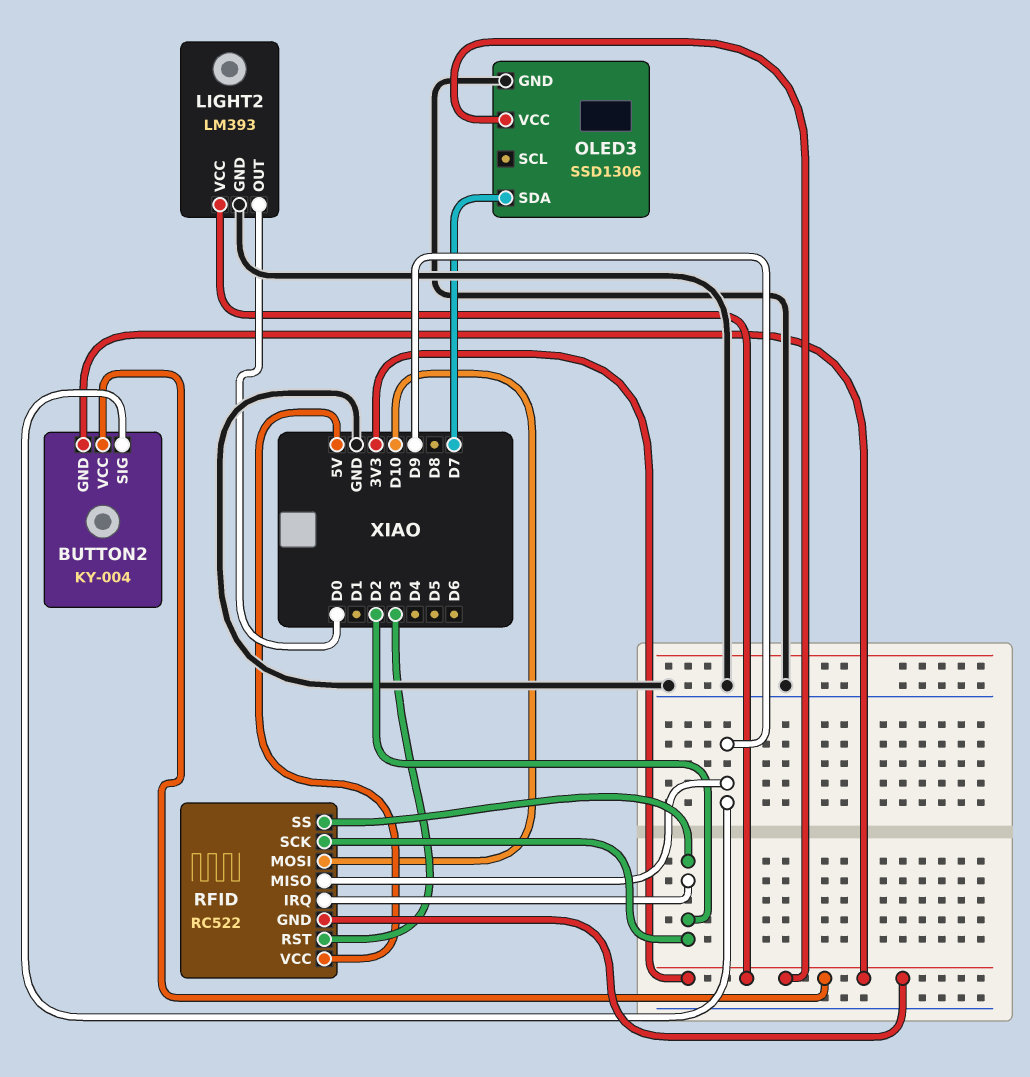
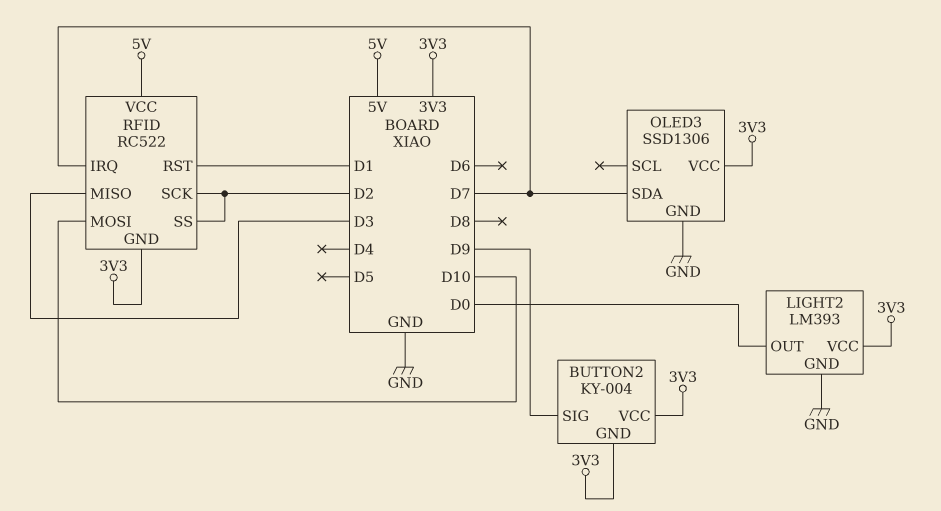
RFID pin IRQ: D2 -> D7
RFID pin MISO: D9 -> D3
RFID pin RST: D3 -> D1

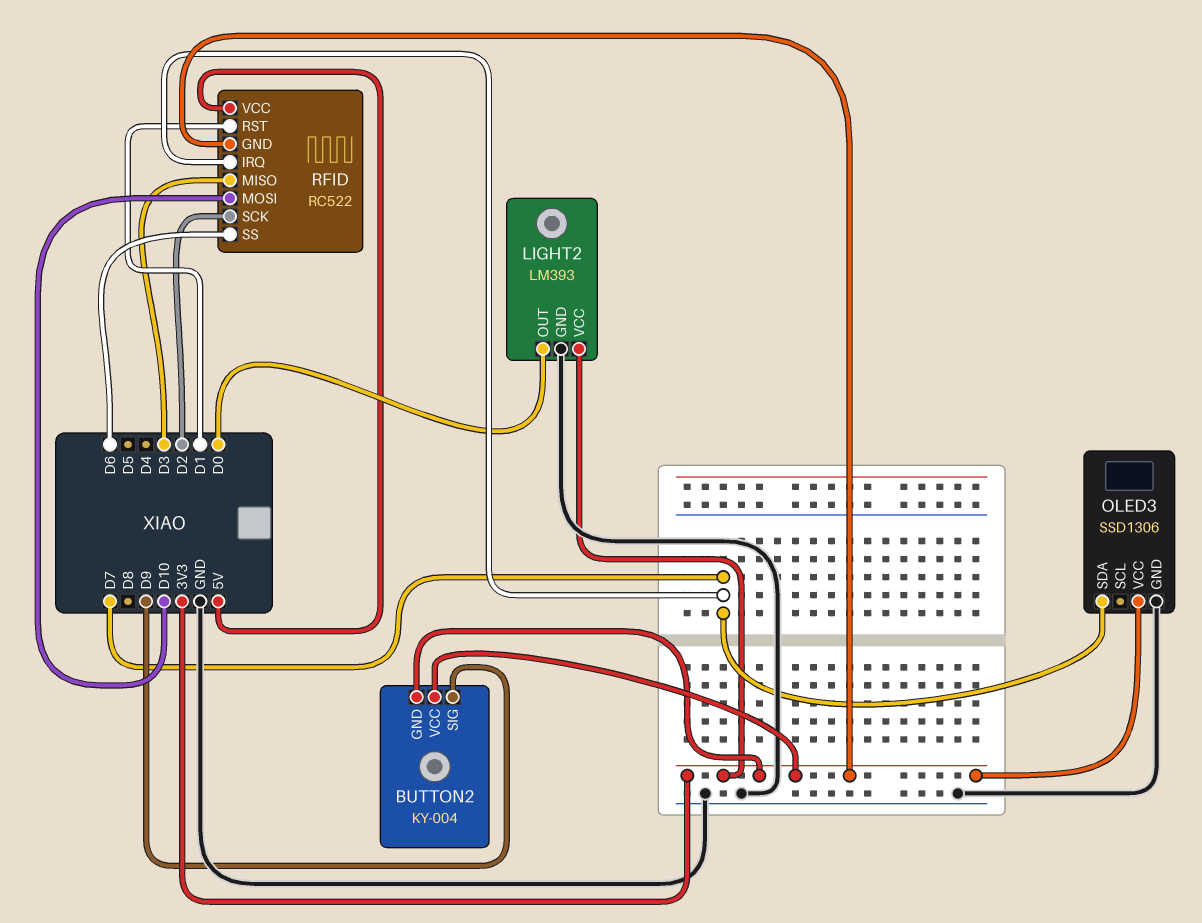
RFID pin SS: D2 -> D6

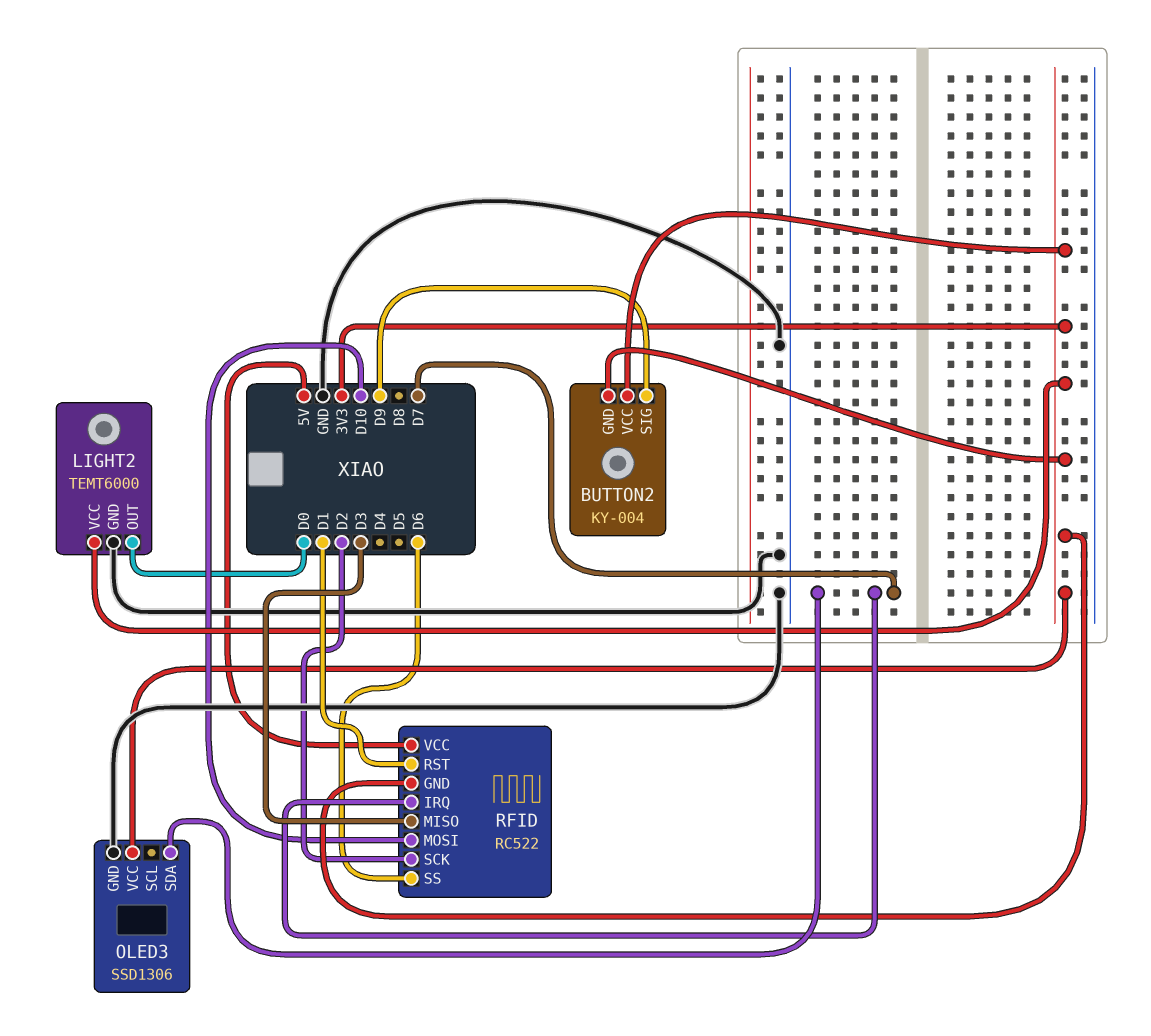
LIGHT2: LM393 -> TEMT6000

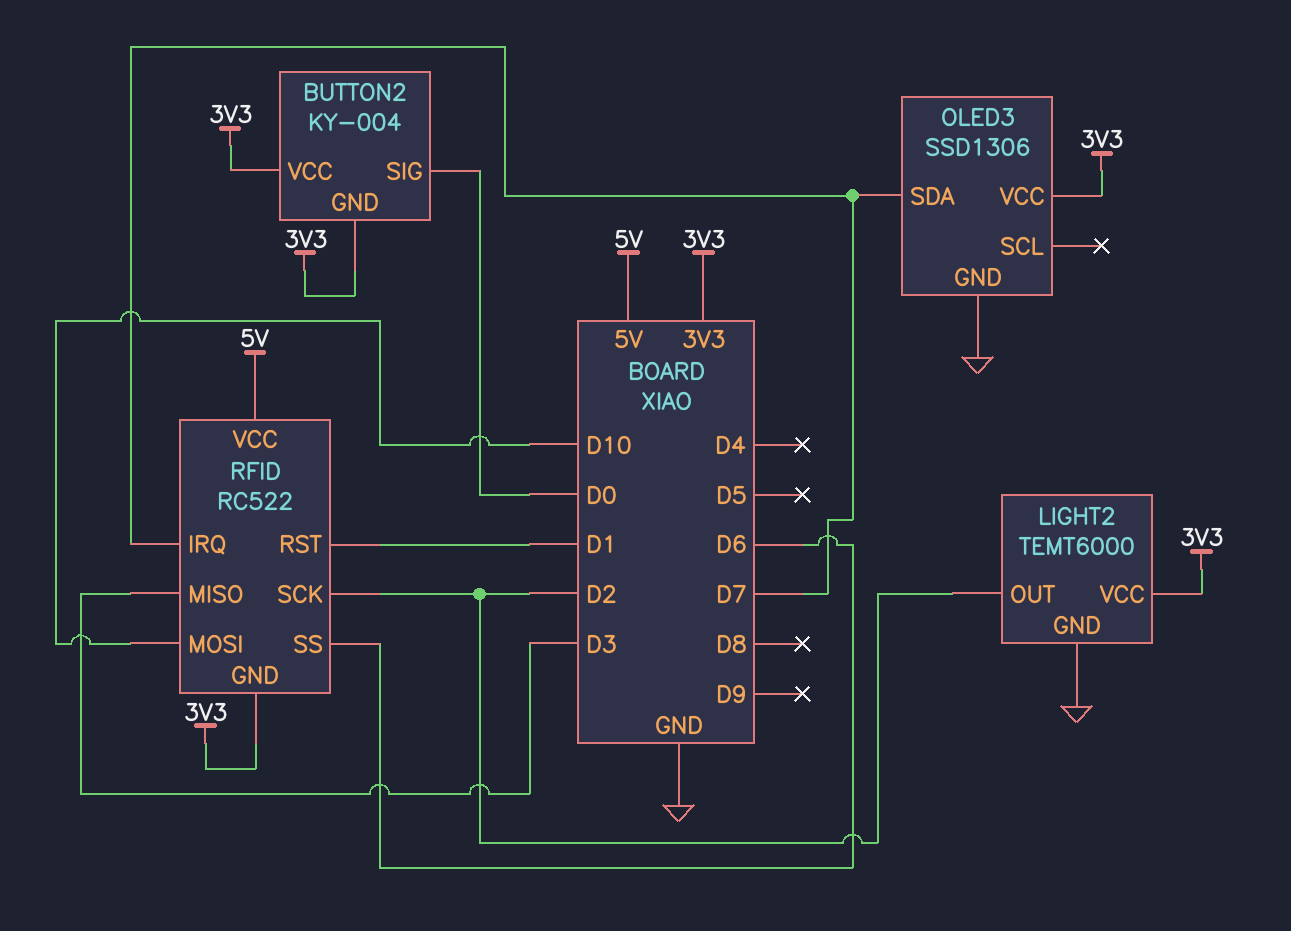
BUTTON2 pin SIG: D9 -> D0
LIGHT2 pin OUT: D0 -> D2

